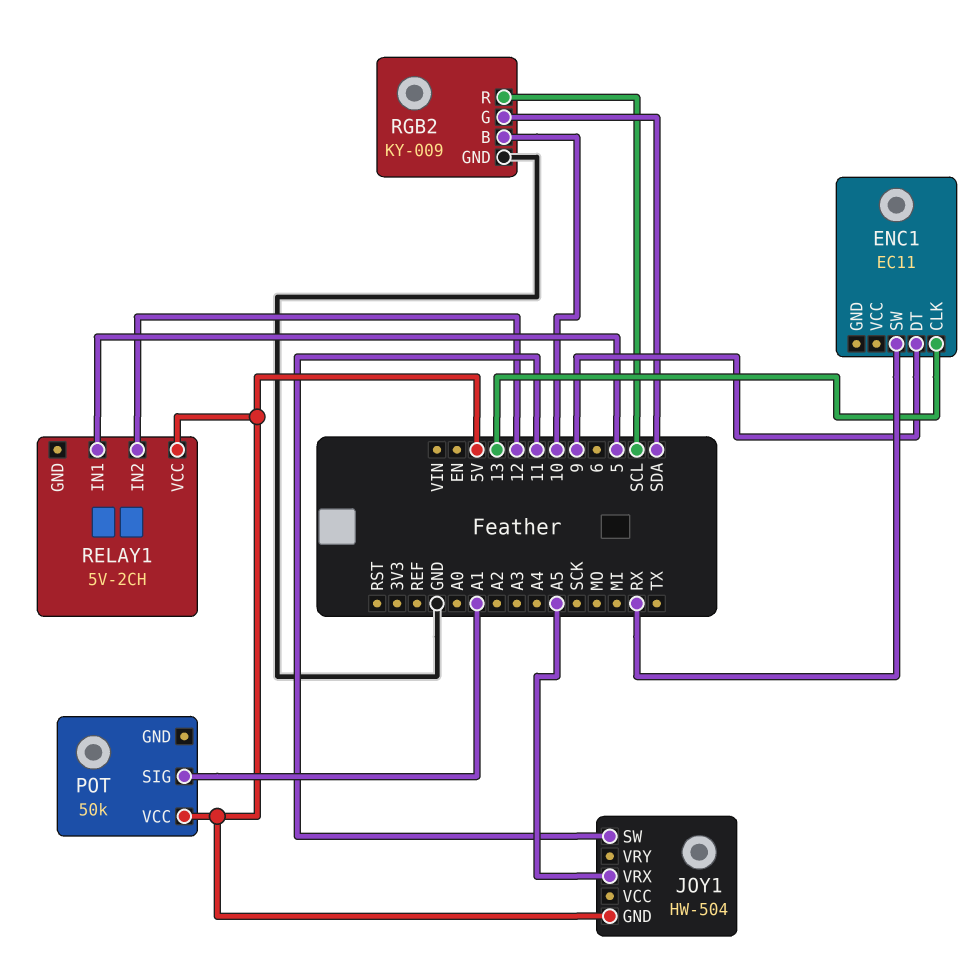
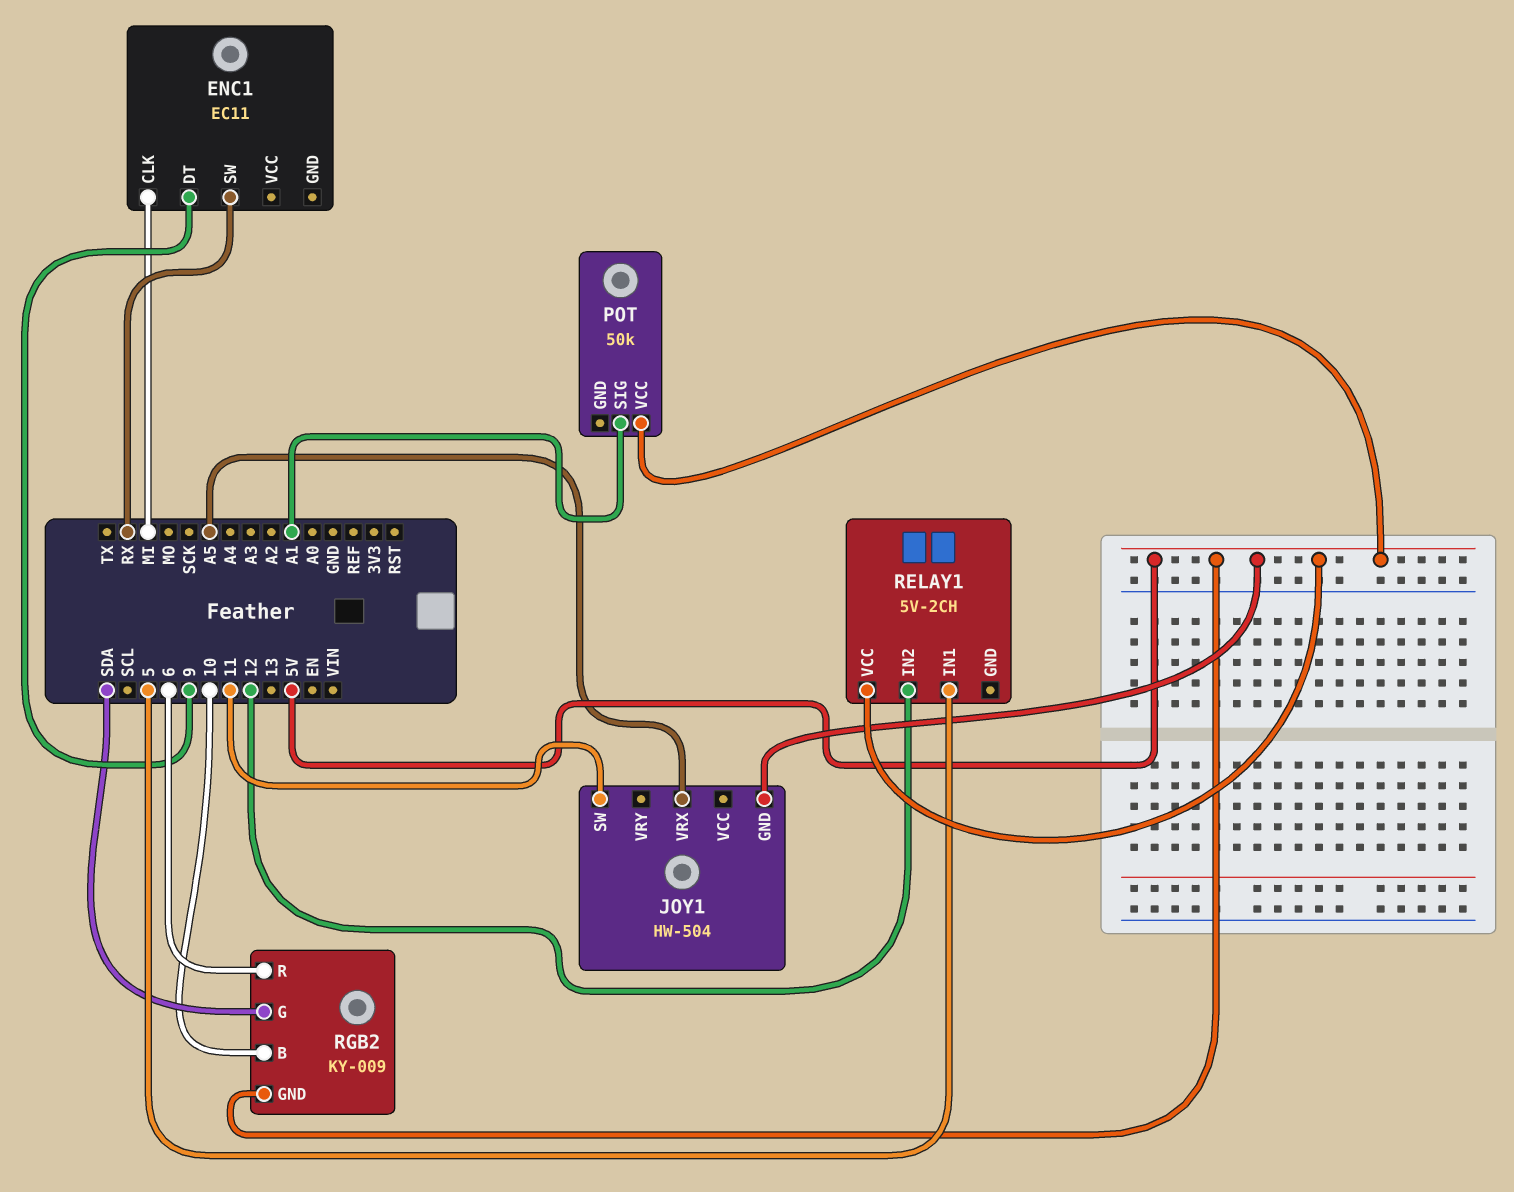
ENC1 pin CLK: 13 -> MI
RGB2 pin GND: GND -> 5V
RGB2 pin R: SCL -> 6

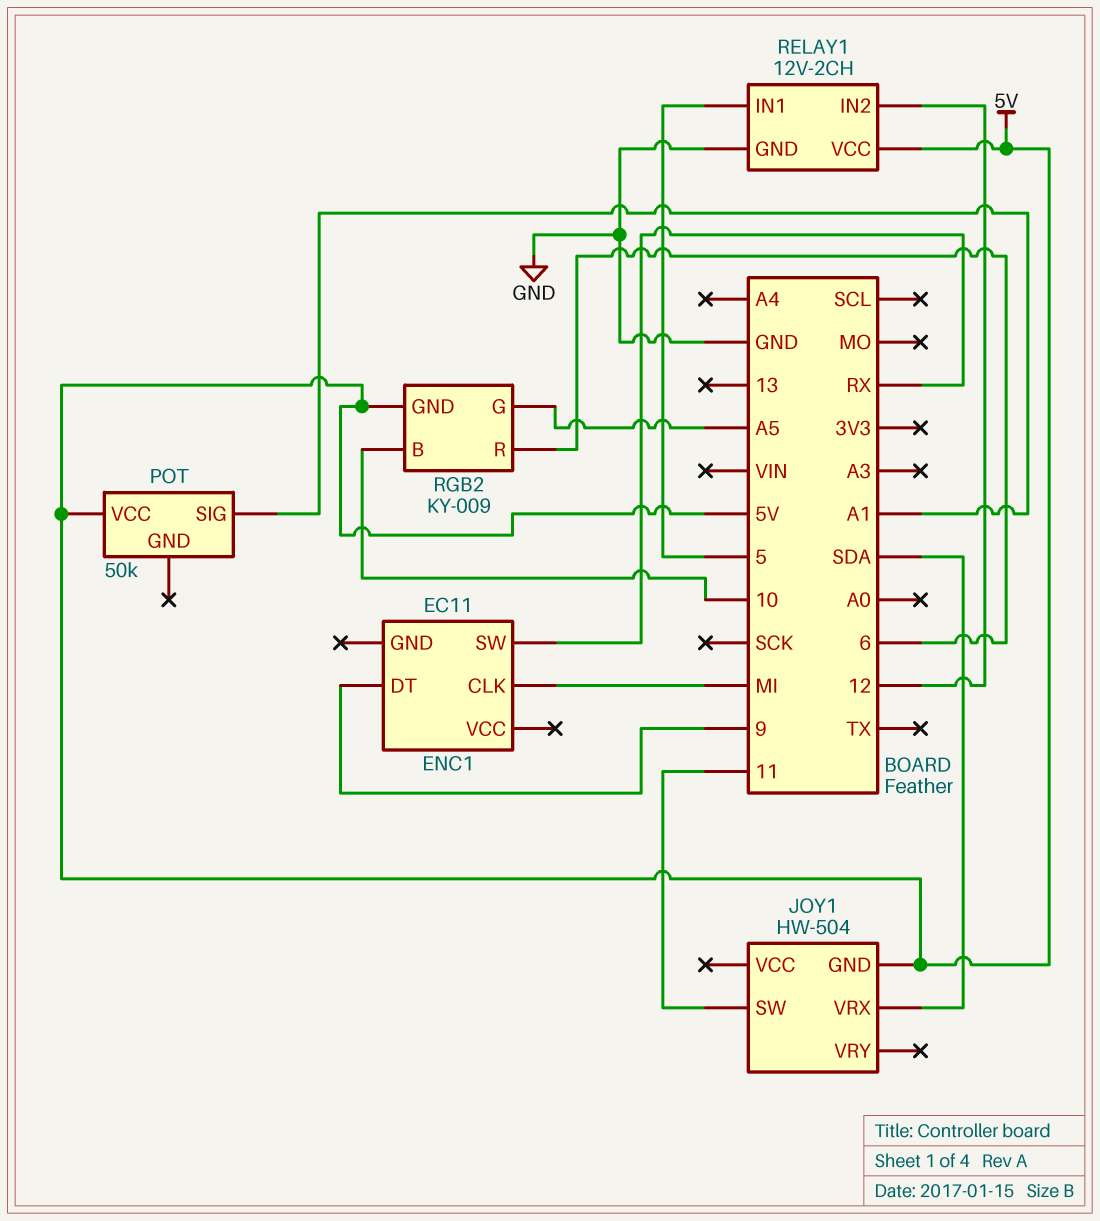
JOY1 pin VRX: A5 -> SDA
RELAY1: 5V-2CH -> 12V-2CH
RELAY1 pin GND: none -> GND
RGB2 pin G: SDA -> A5

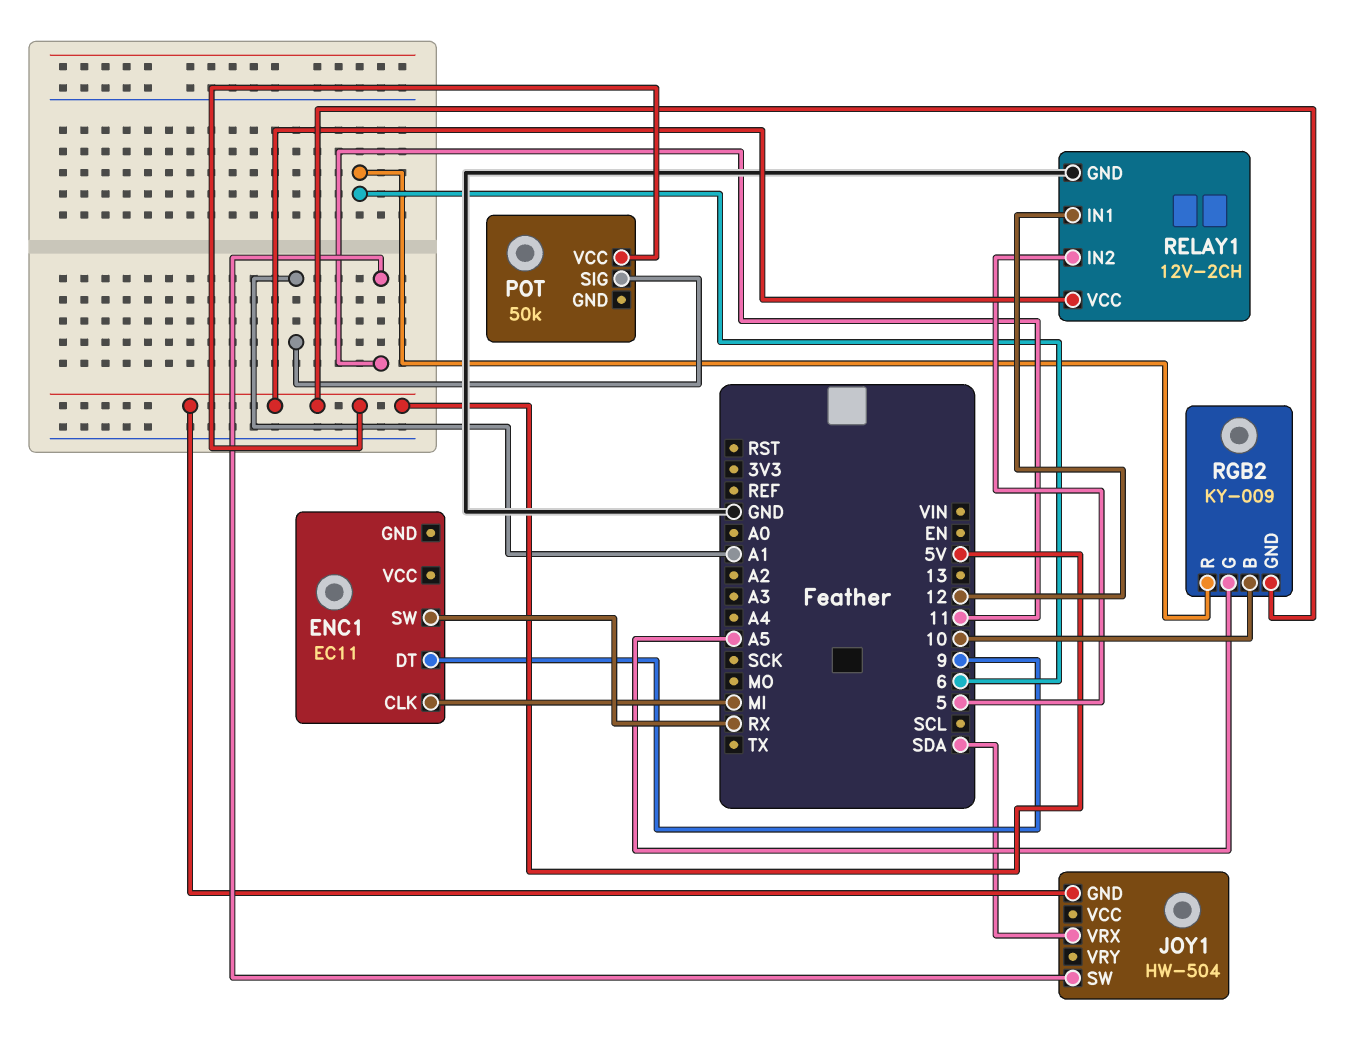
RELAY1 pin IN1: 5 -> 12
RELAY1 pin IN2: 12 -> 5

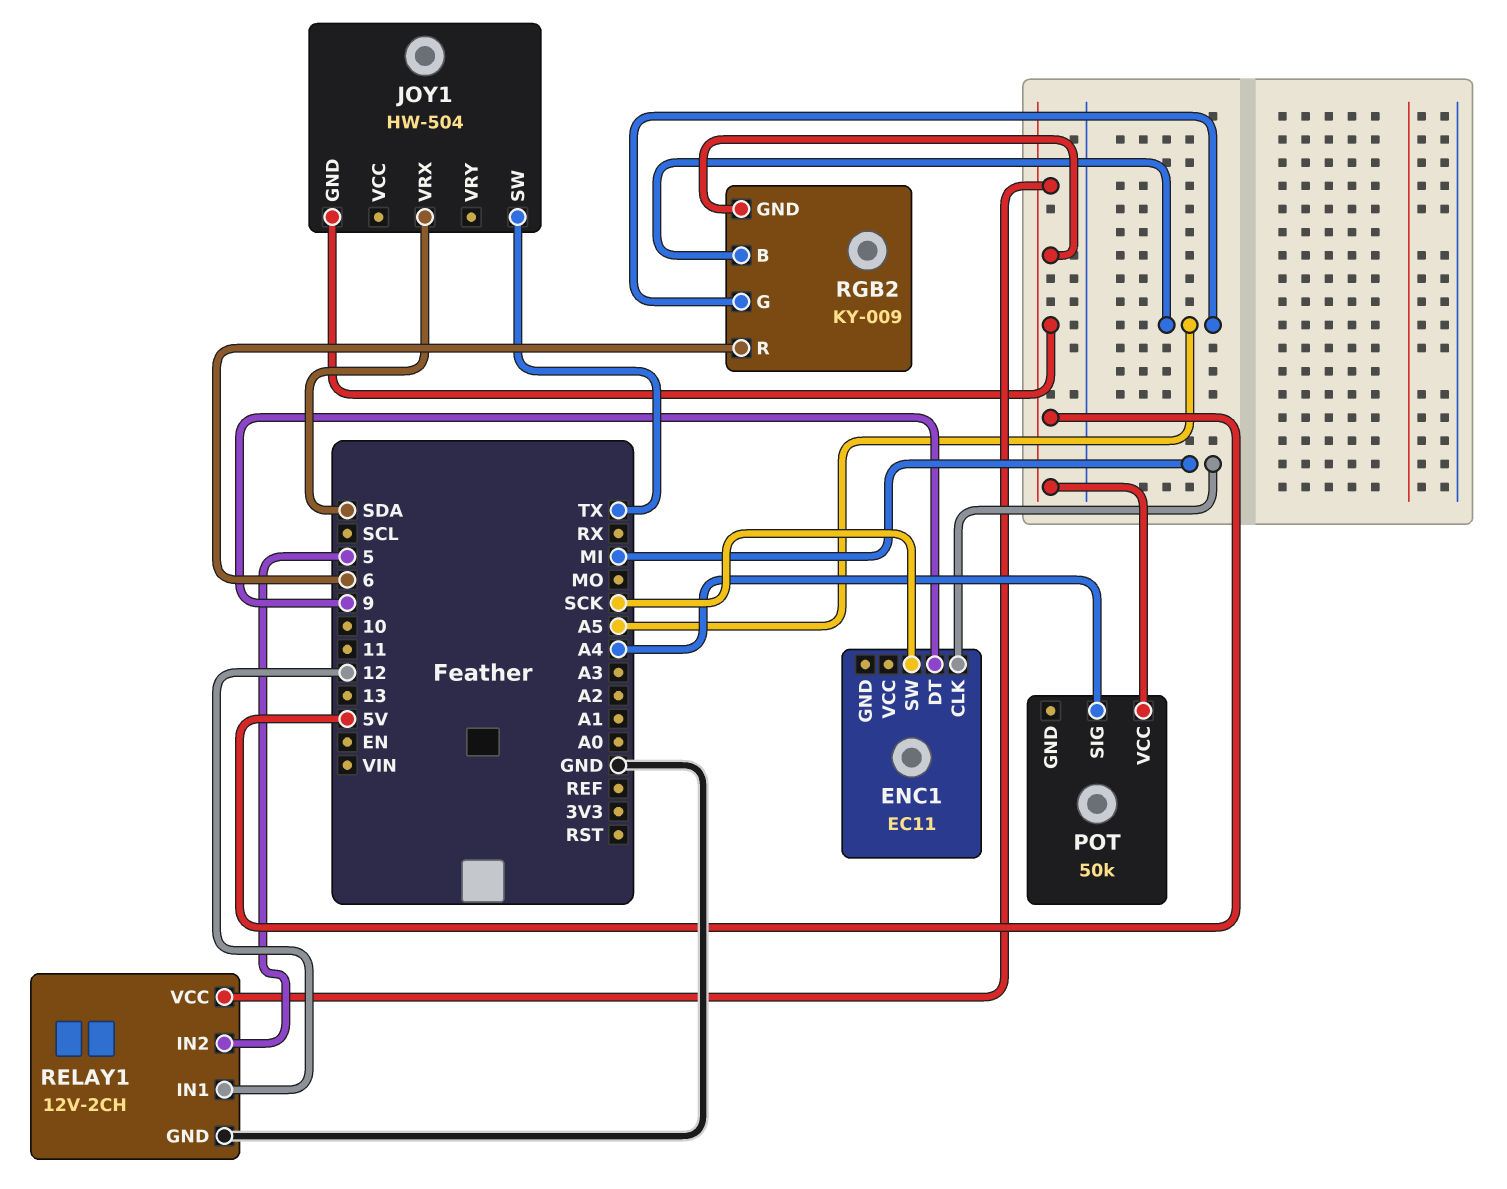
ENC1 pin SW: RX -> SCK
JOY1 pin SW: 11 -> TX
POT pin SIG: A1 -> A4
RGB2 pin B: 10 -> A5

